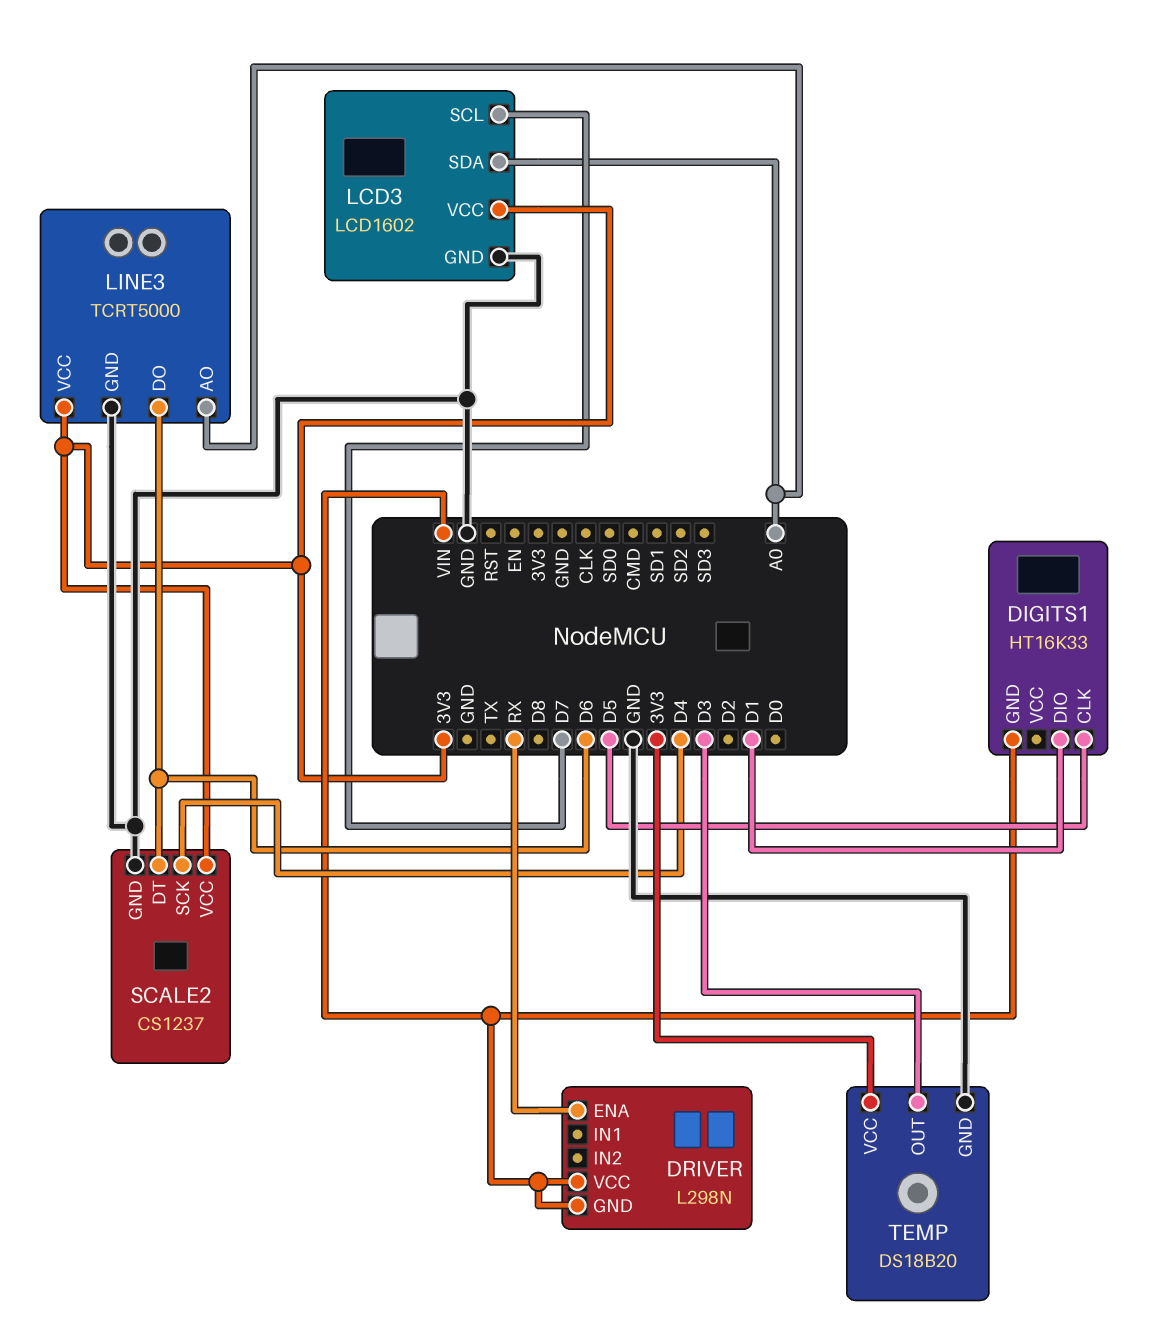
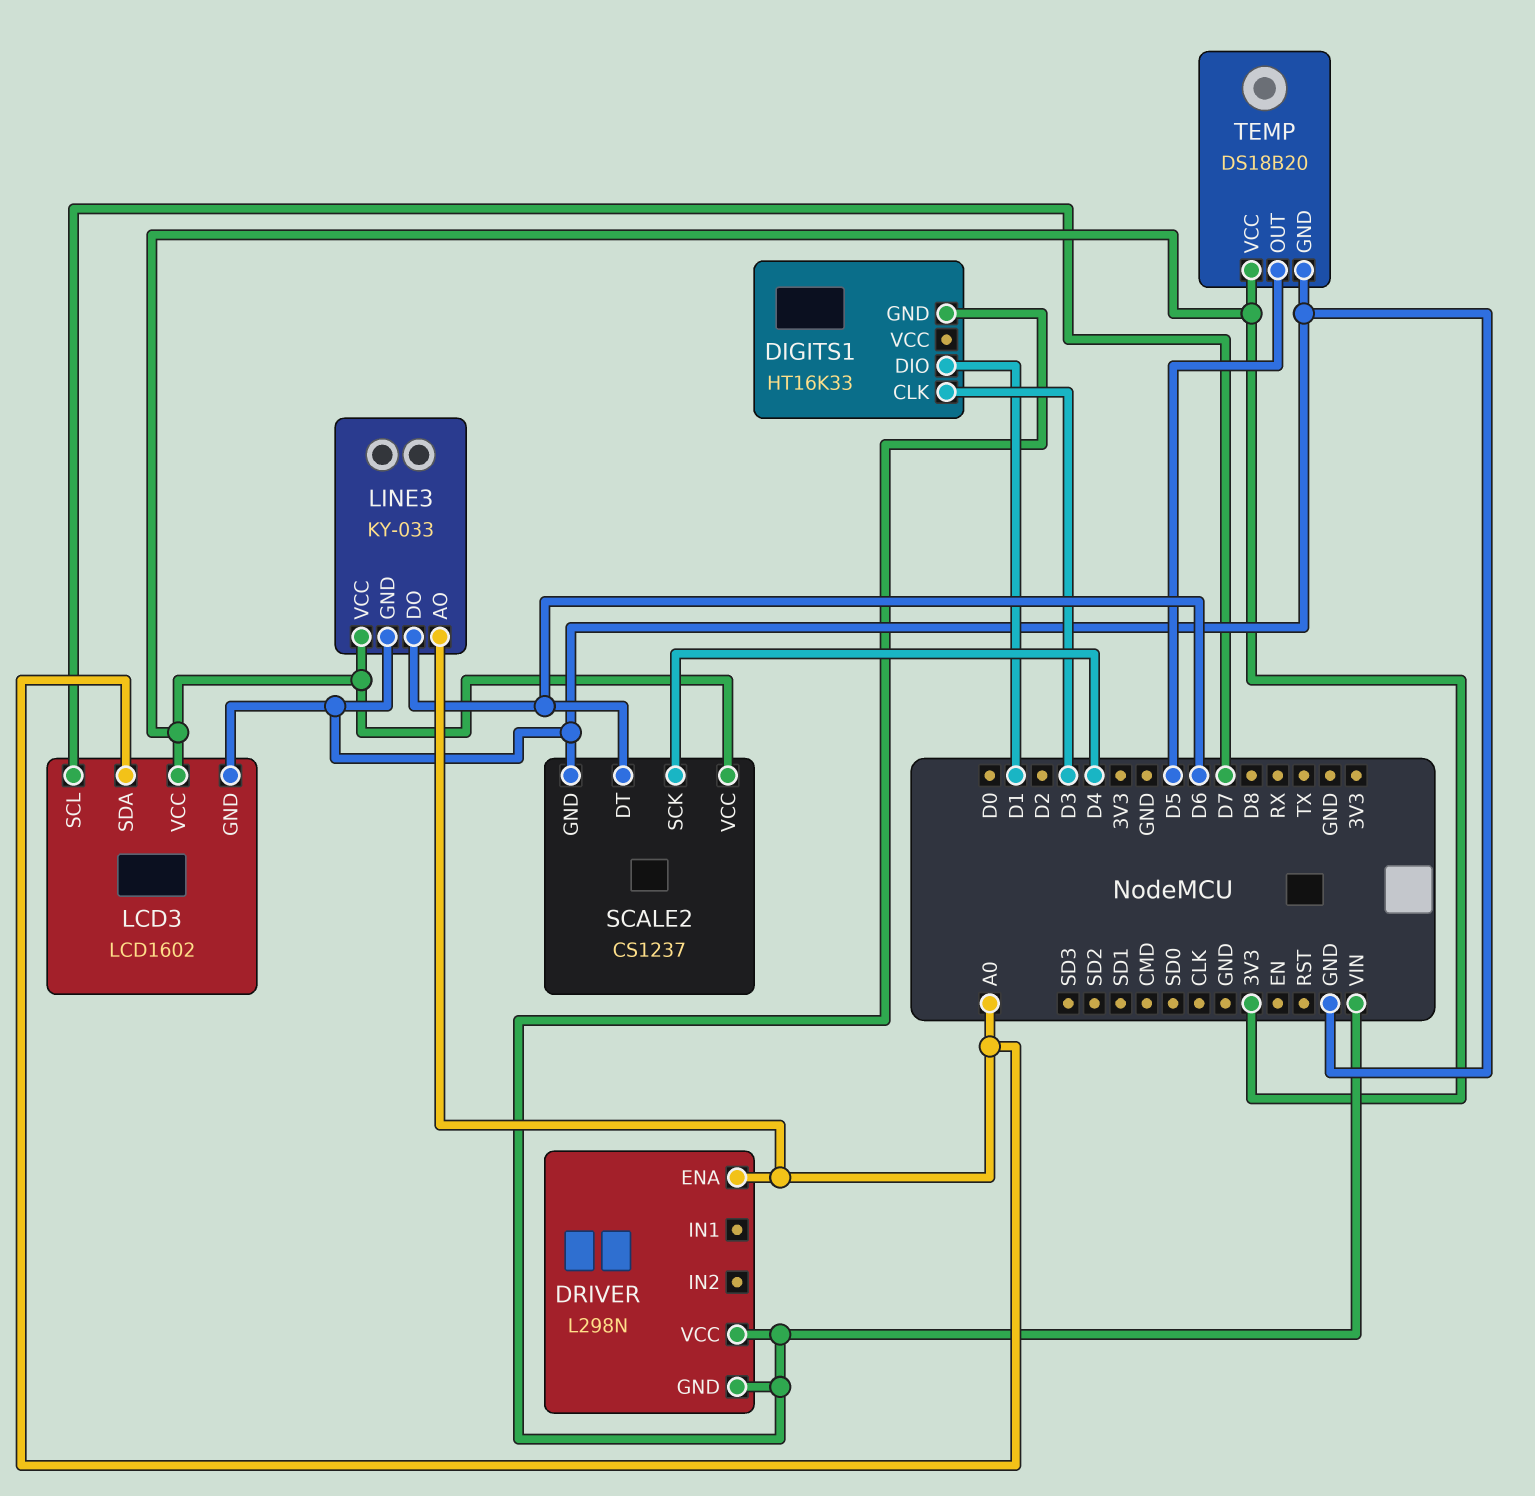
DIGITS1 pin CLK: D5 -> D3
DRIVER pin ENA: RX -> A0
LINE3: TCRT5000 -> KY-033
TEMP pin OUT: D3 -> D5

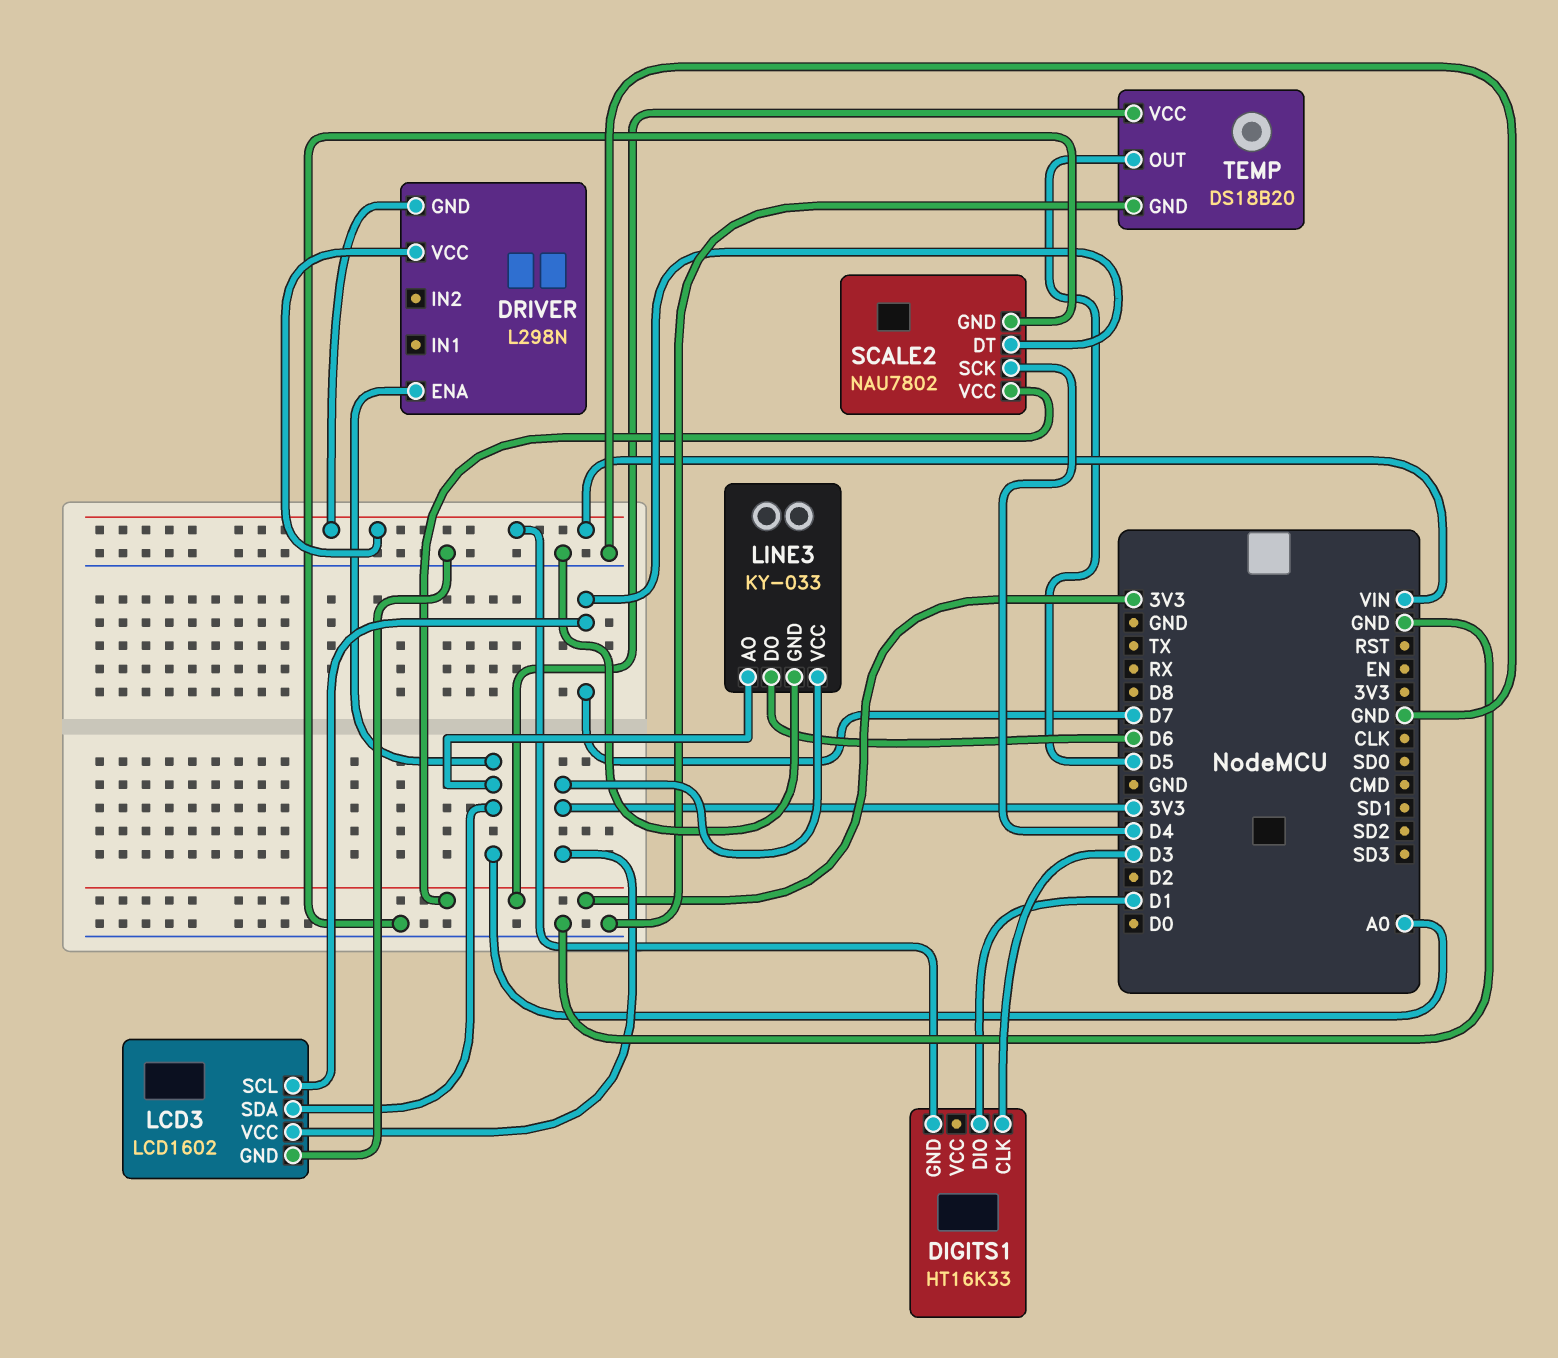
SCALE2: CS1237 -> NAU7802
SCALE2 pin DT: D6 -> D7

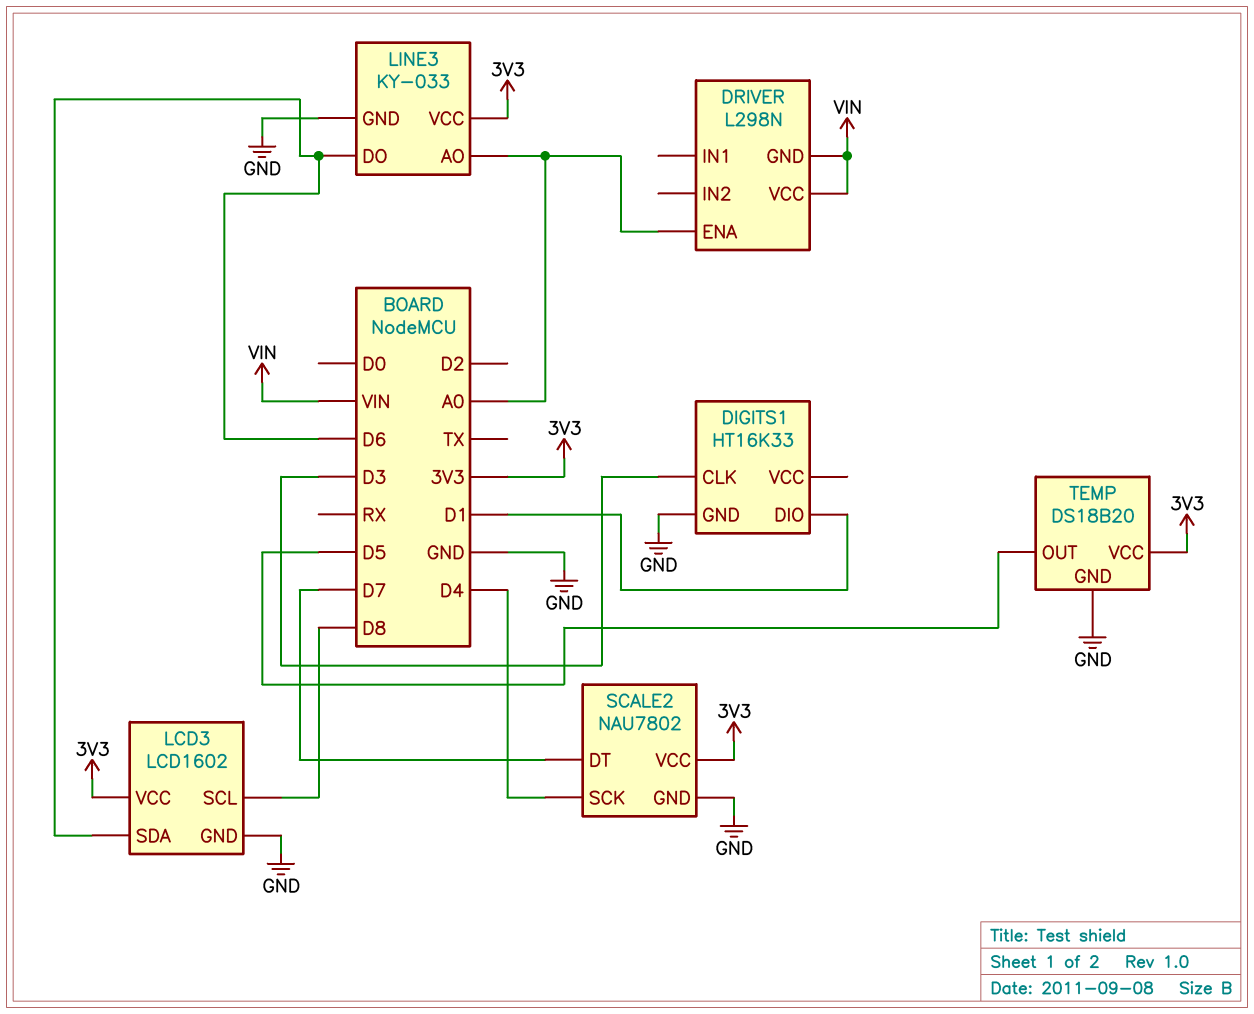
DIGITS1 pin GND: VIN -> GND
LCD3 pin SCL: D7 -> D8
LCD3 pin SDA: A0 -> D6

